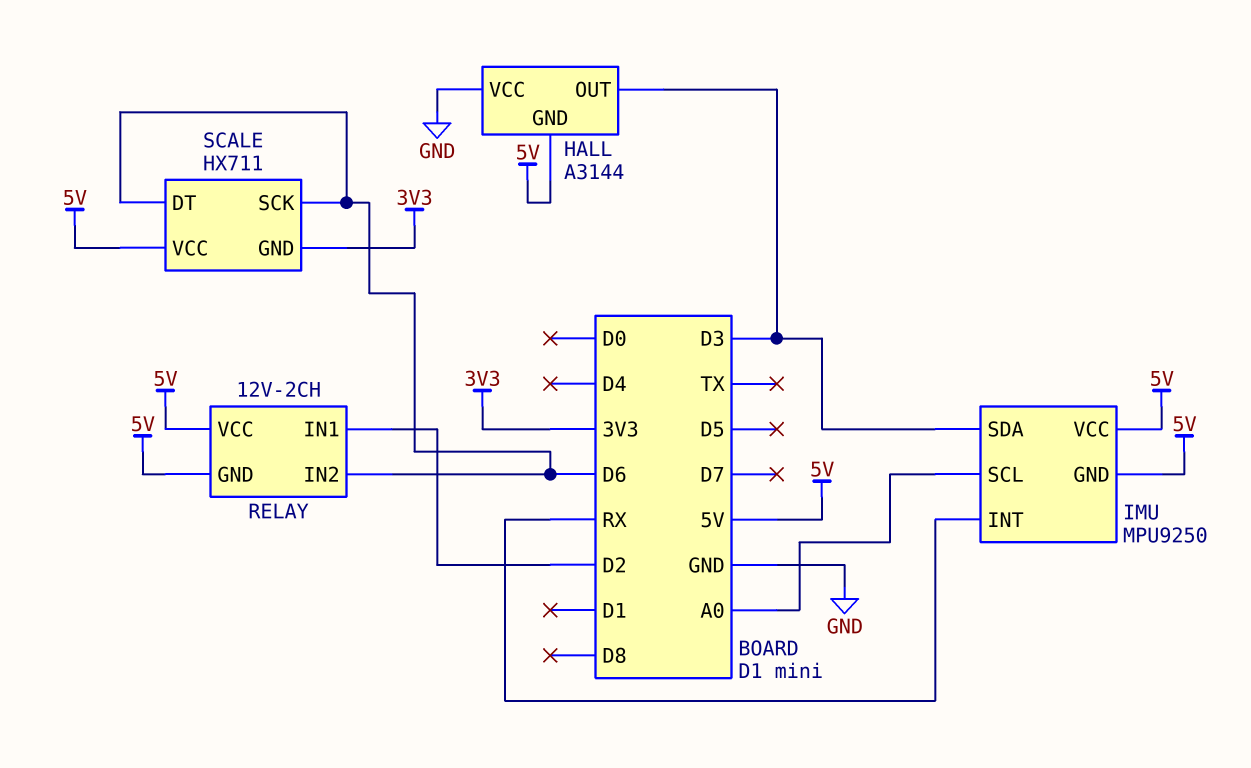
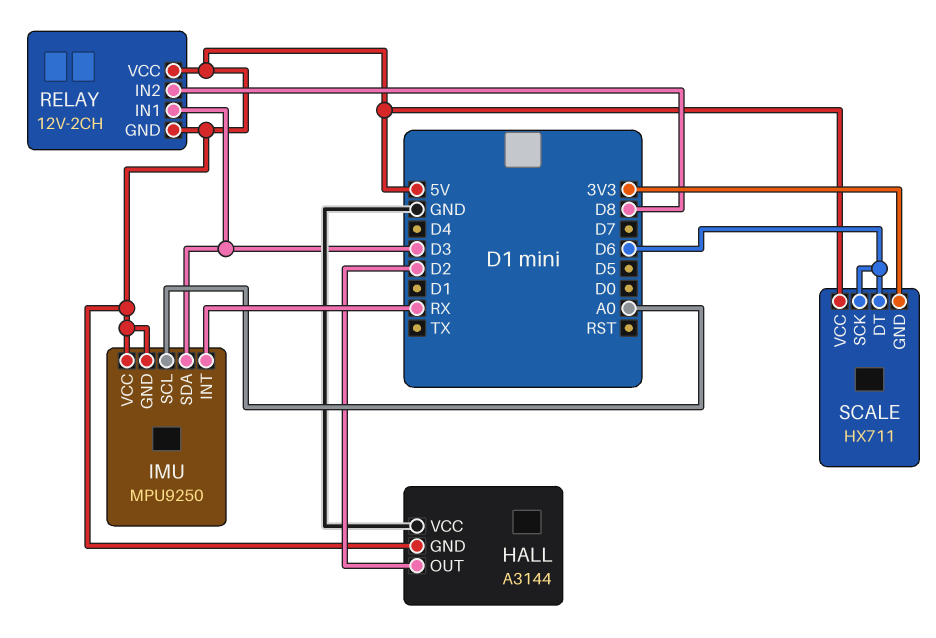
HALL pin OUT: D3 -> D2
RELAY pin IN1: D2 -> D3
RELAY pin IN2: D6 -> D8

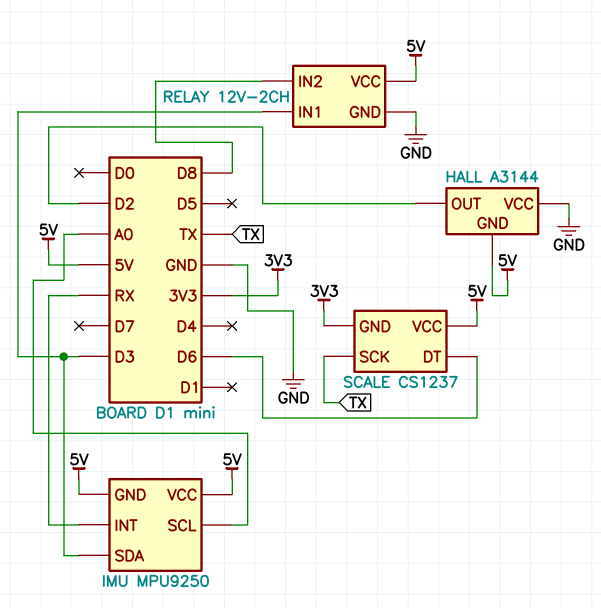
RELAY pin GND: 5V -> GND
SCALE: HX711 -> CS1237
SCALE pin SCK: D6 -> TX

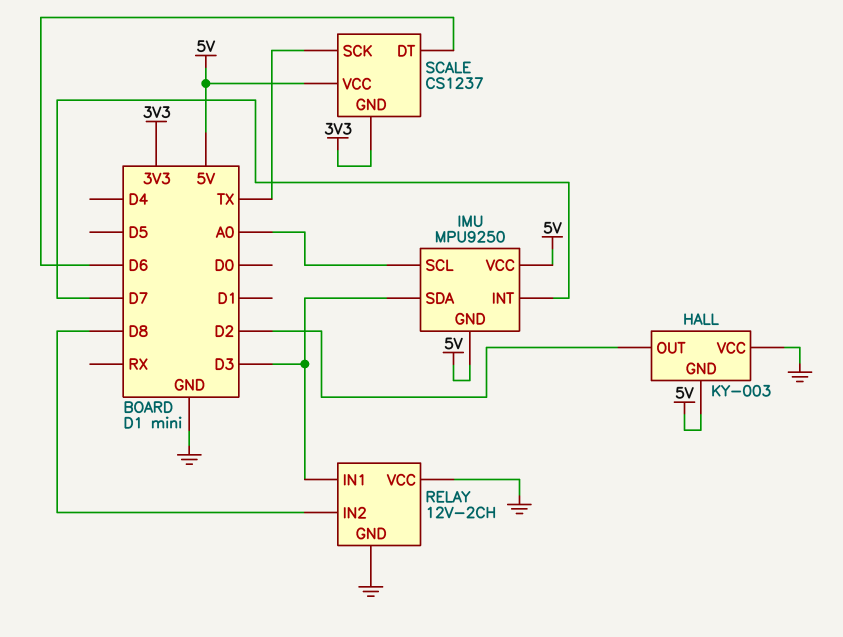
HALL: A3144 -> KY-003
IMU pin INT: RX -> D7
RELAY pin VCC: 5V -> GND

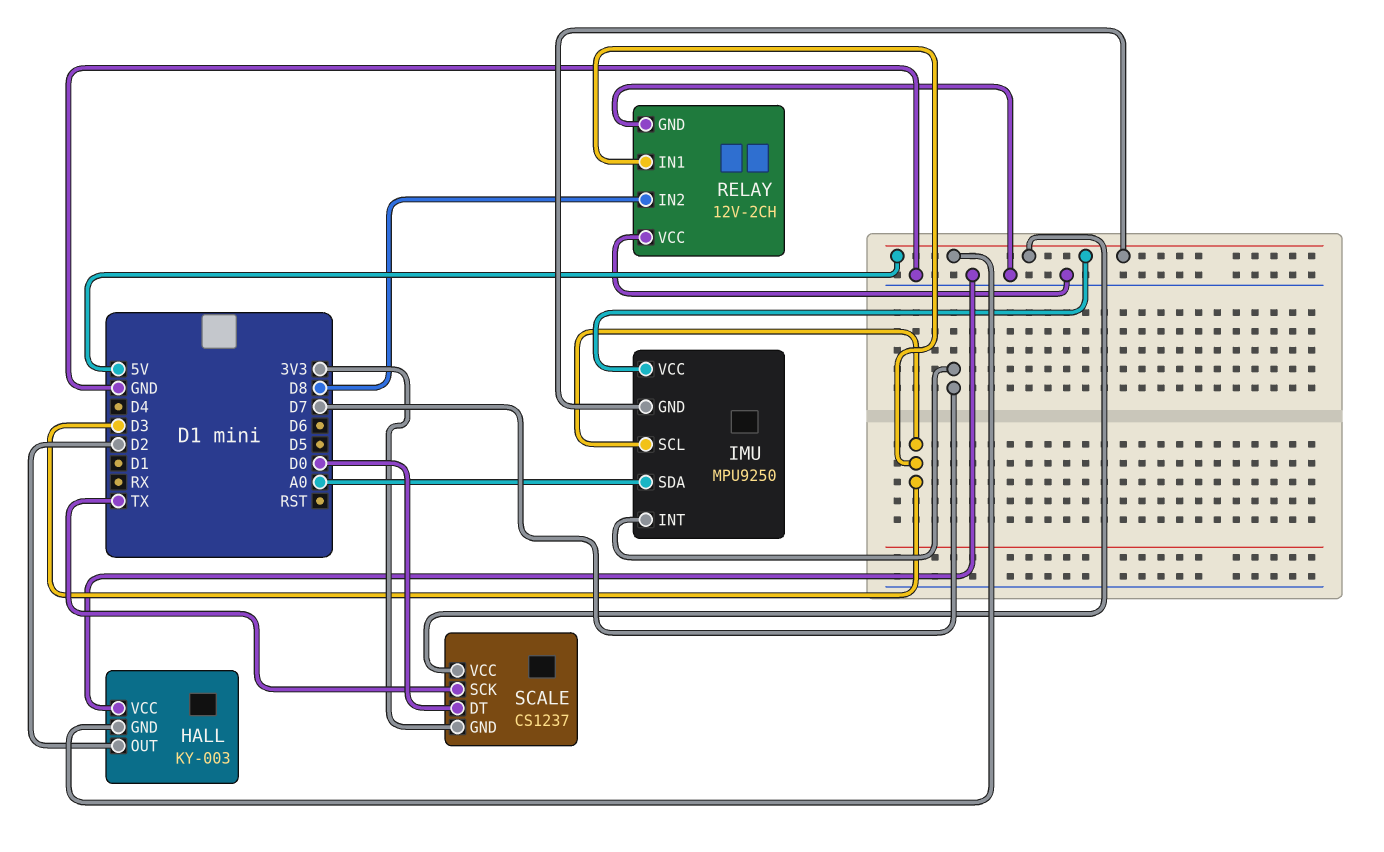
IMU pin SCL: A0 -> D3
IMU pin SDA: D3 -> A0
SCALE pin DT: D6 -> D0

